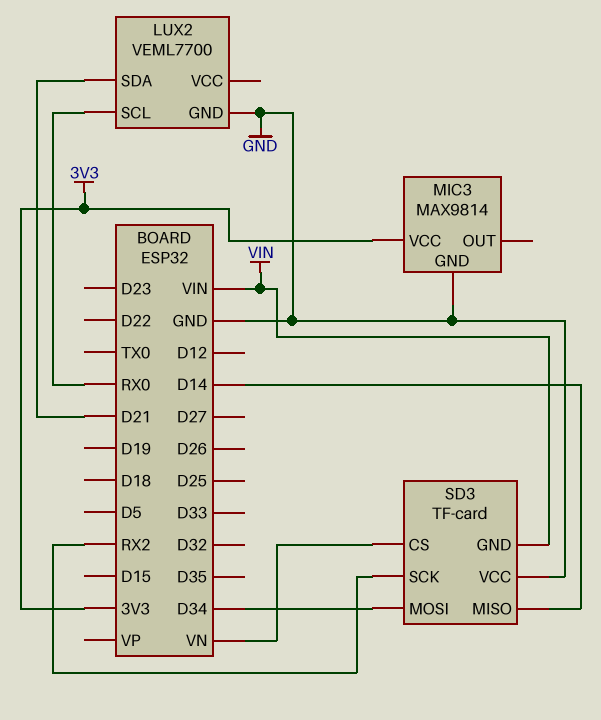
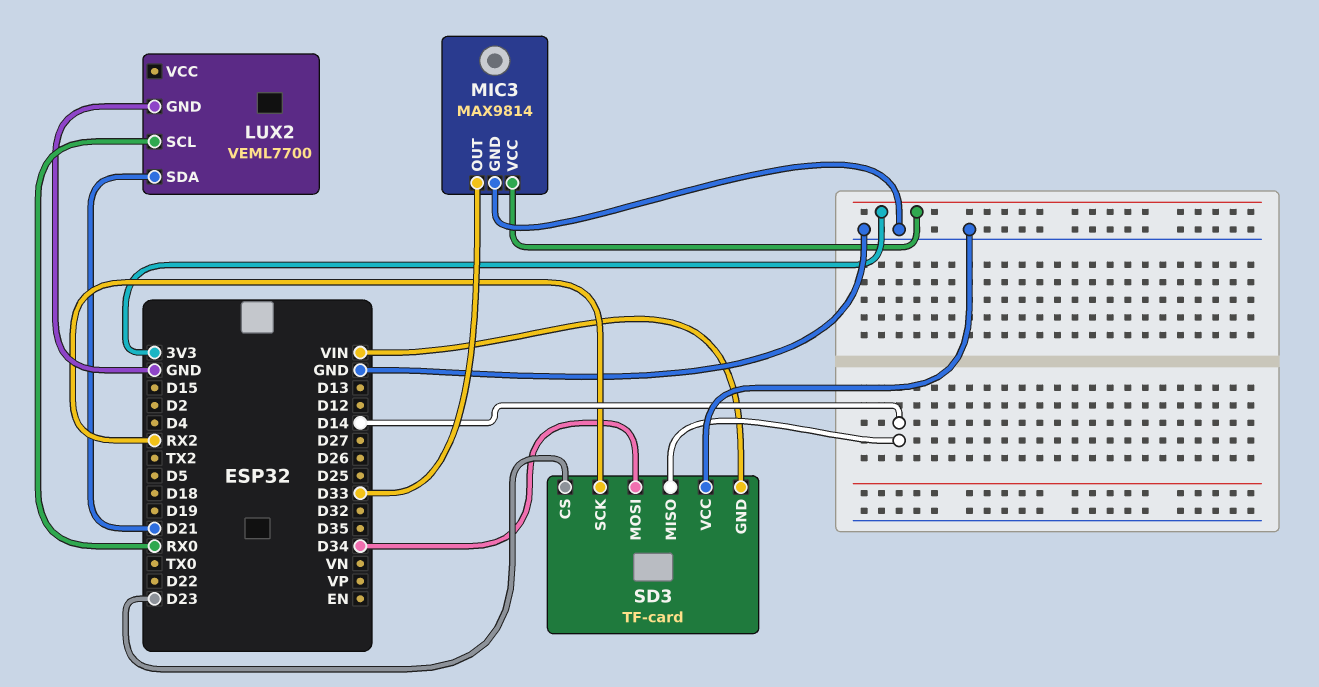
MIC3 pin OUT: none -> D33
SD3 pin CS: VN -> D23

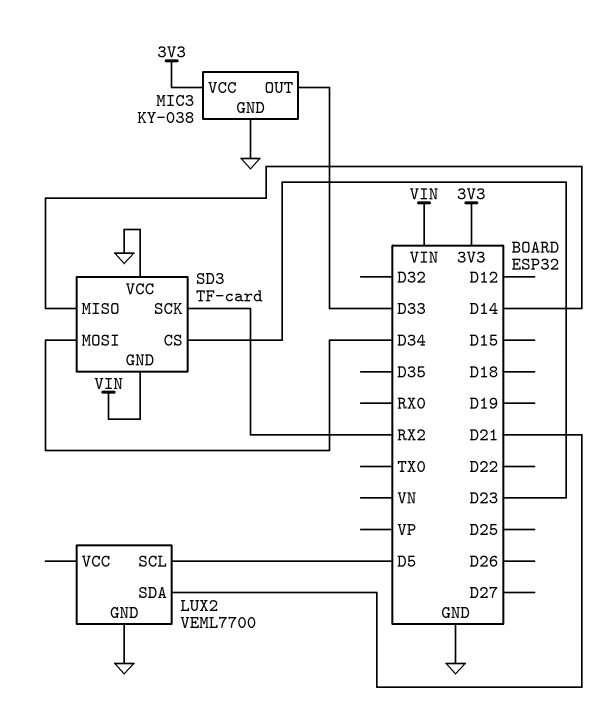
LUX2 pin SCL: RX0 -> D5
MIC3: MAX9814 -> KY-038

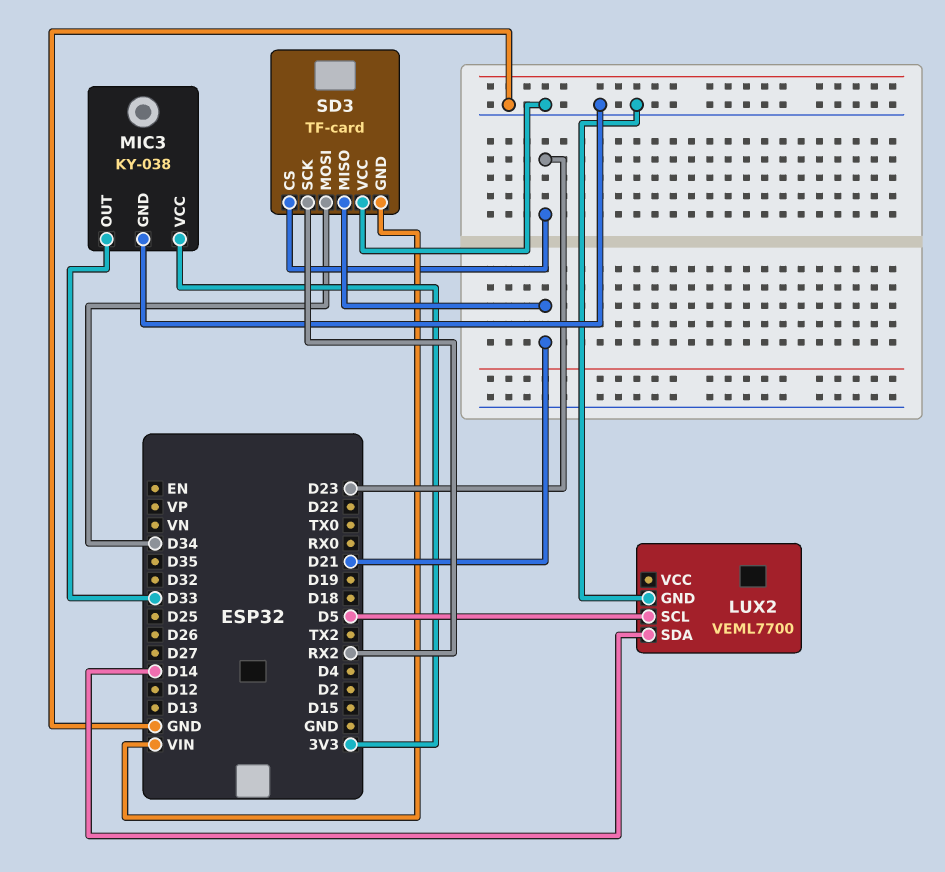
LUX2 pin SDA: D21 -> D14
SD3 pin MISO: D14 -> D21

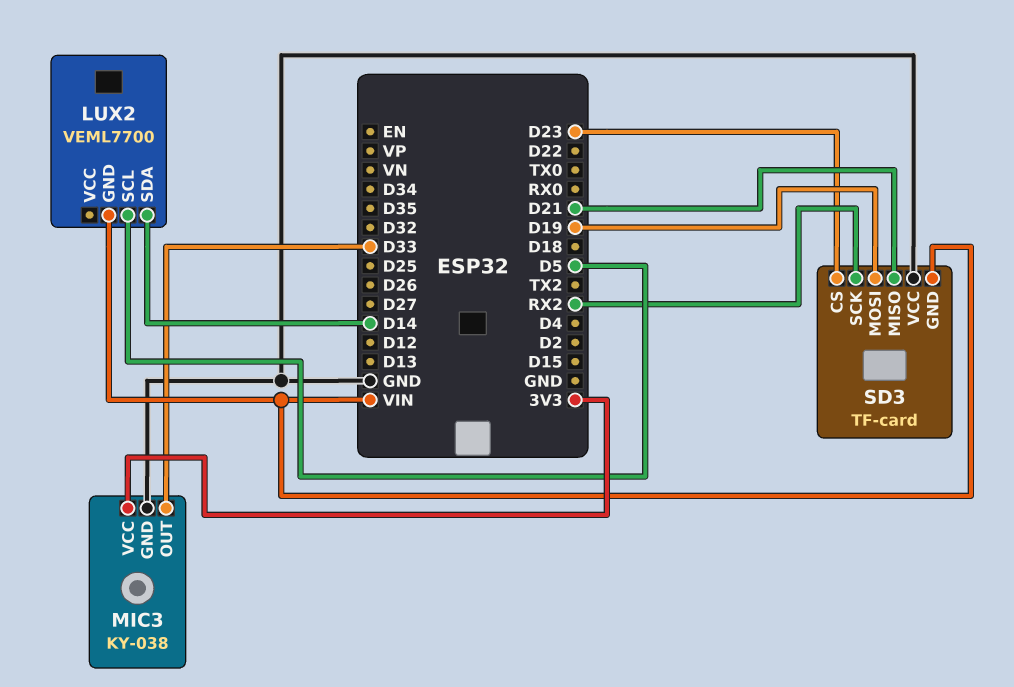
LUX2 pin GND: GND -> VIN
SD3 pin MOSI: D34 -> D19

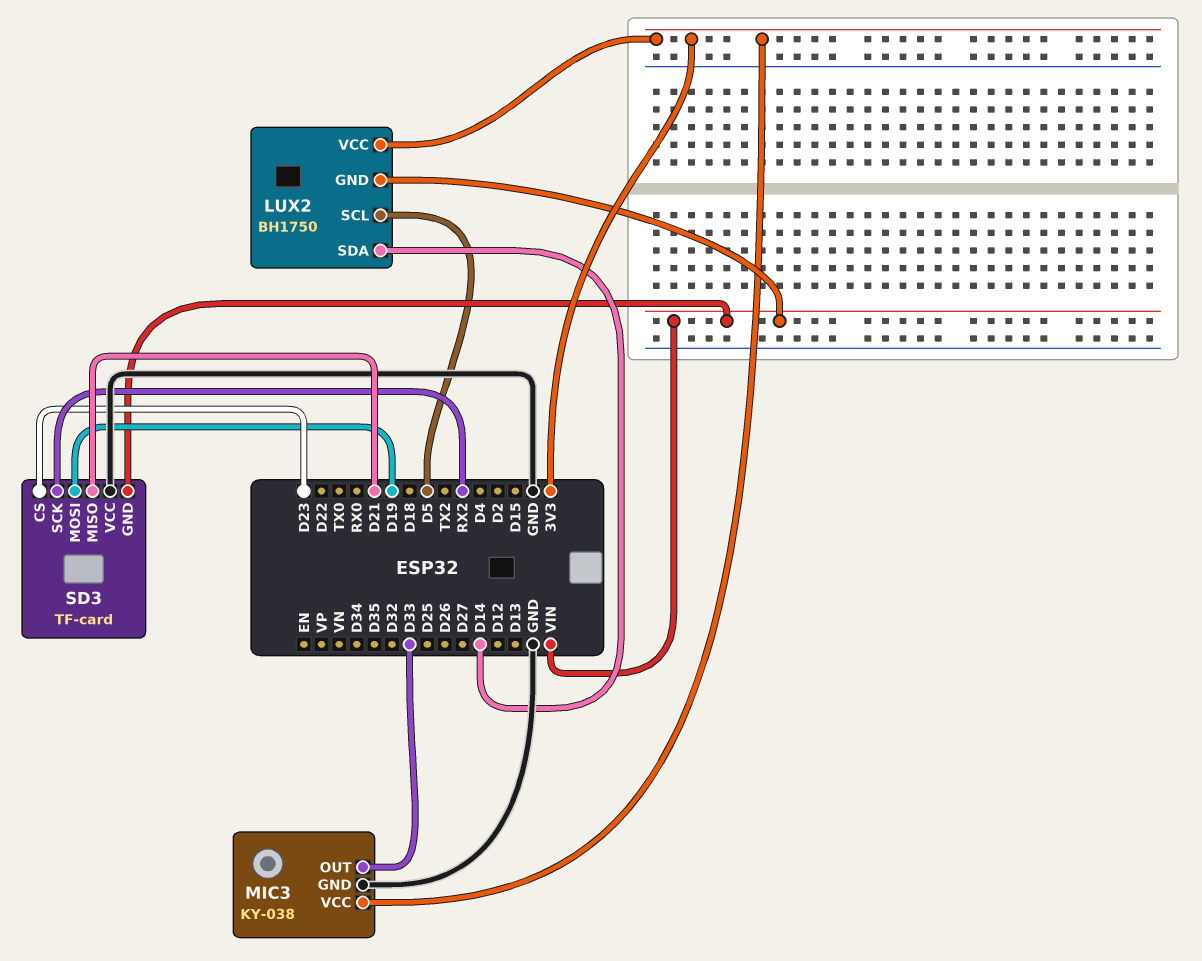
LUX2: VEML7700 -> BH1750
LUX2 pin VCC: none -> 3V3

